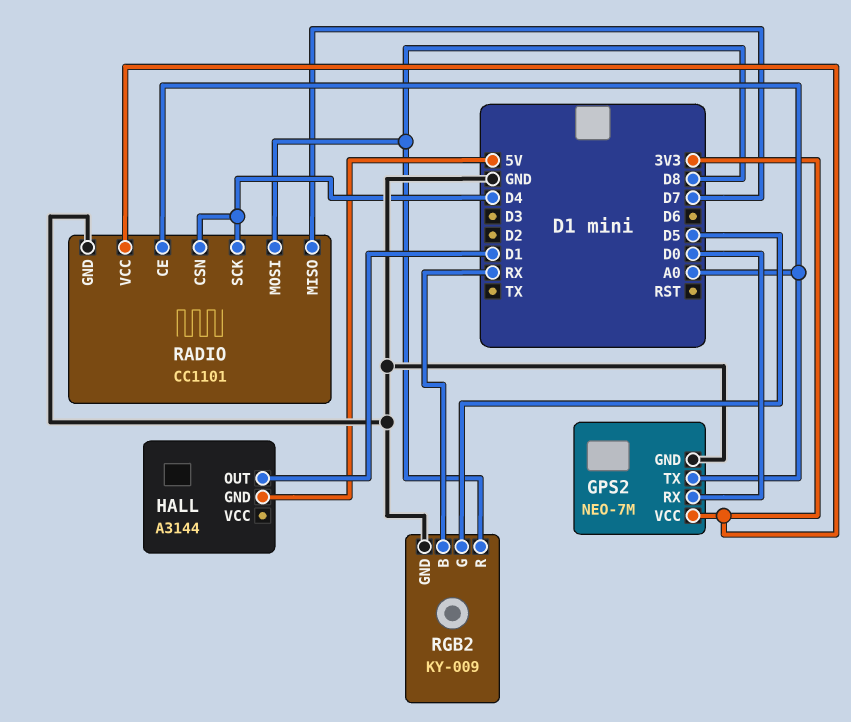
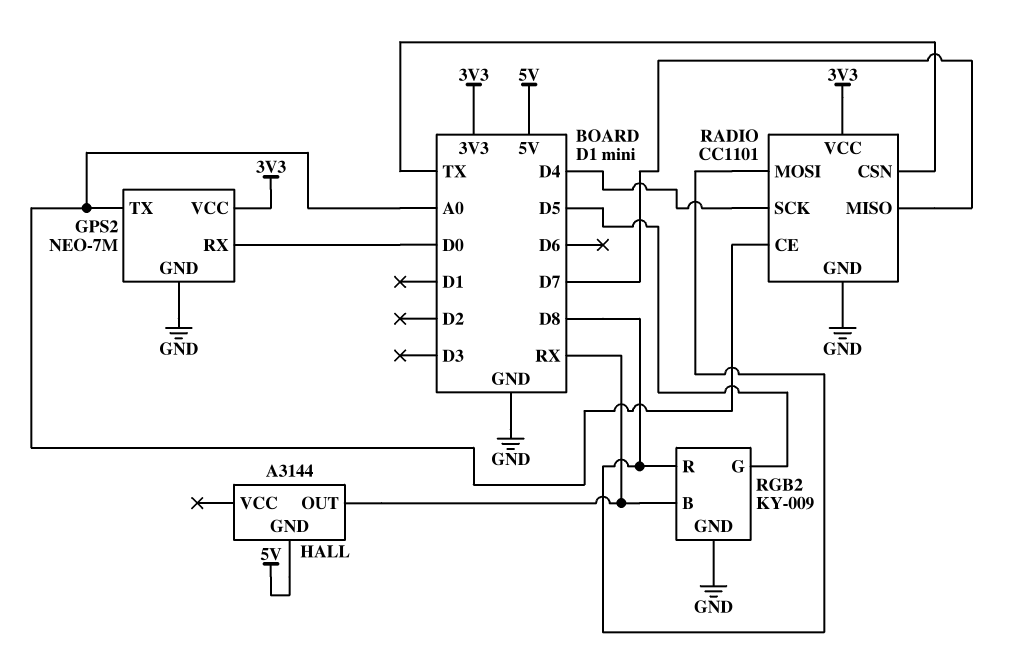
HALL pin OUT: D1 -> RX
RADIO pin CSN: D4 -> TX

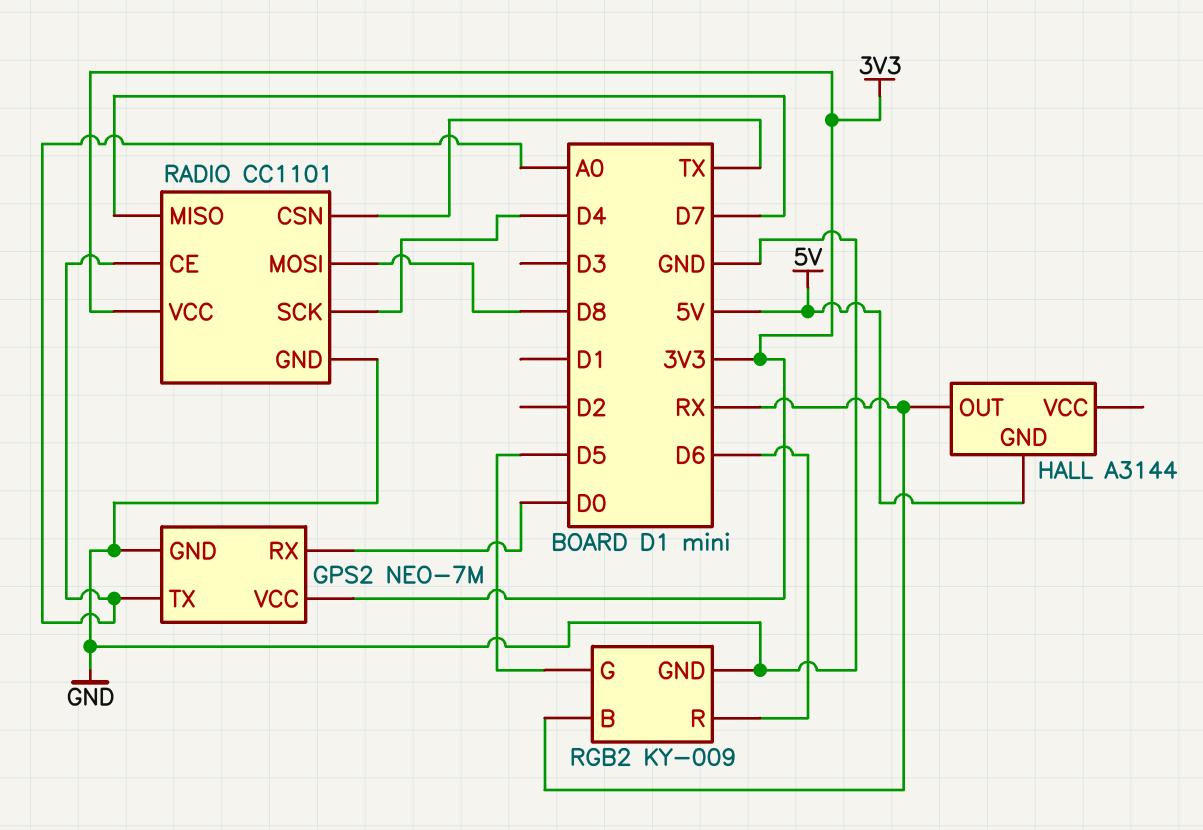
RGB2 pin R: D8 -> D6

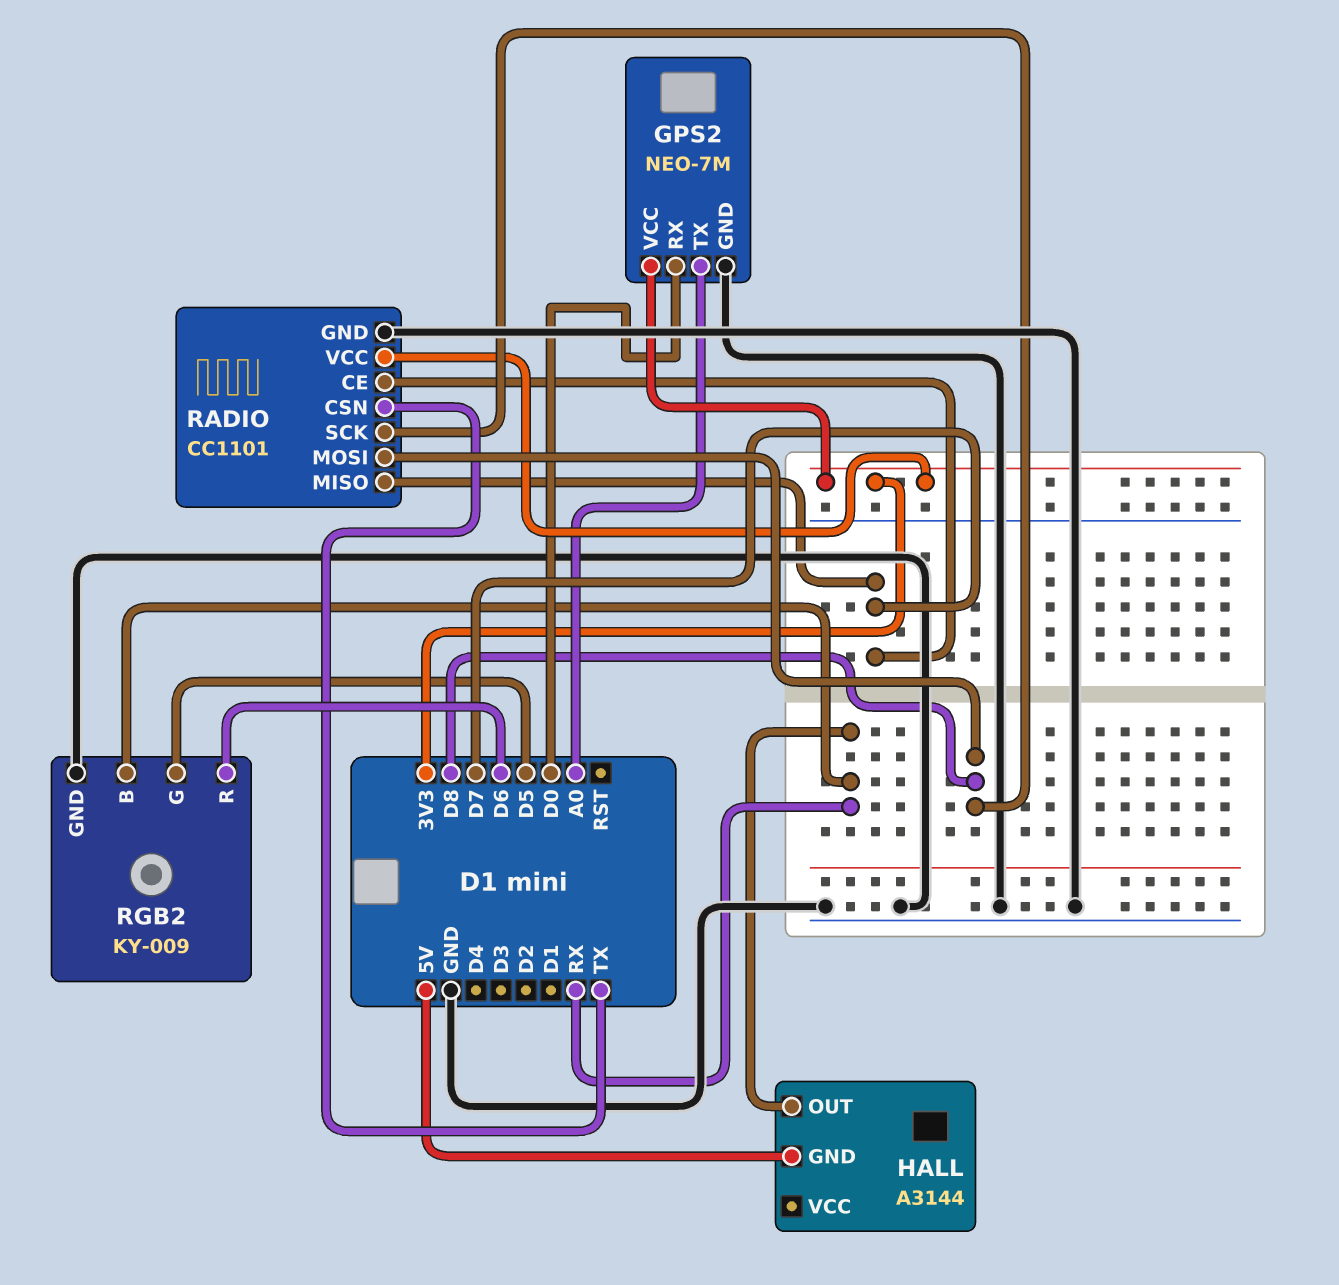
RADIO pin CE: A0 -> D7
RADIO pin SCK: D4 -> D8

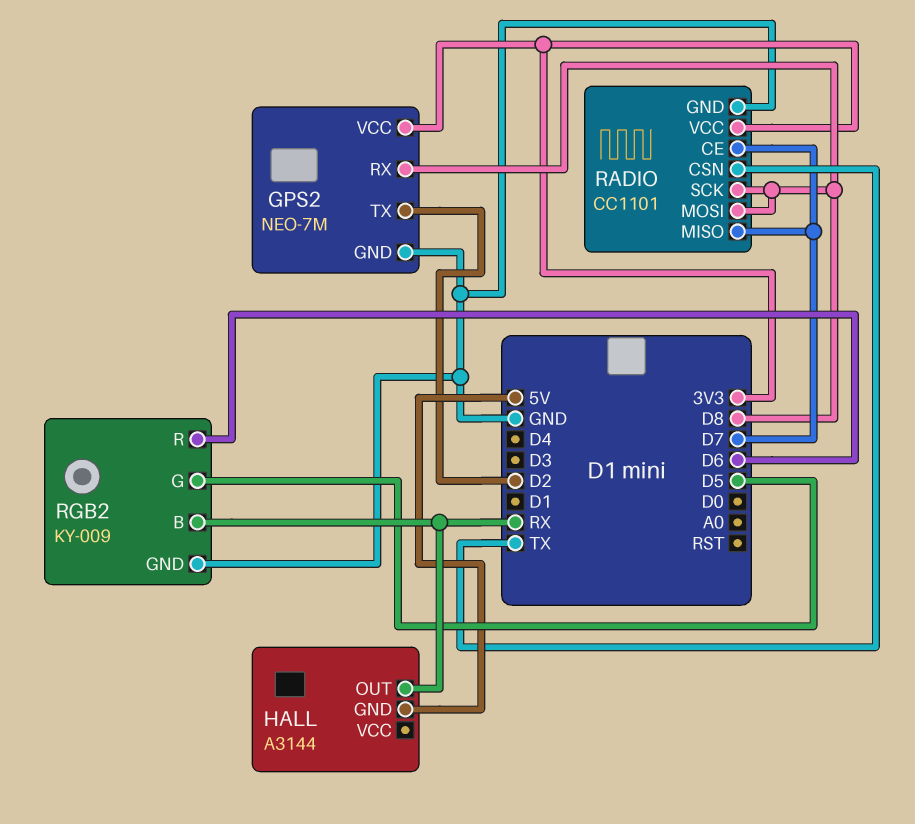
GPS2 pin RX: D0 -> D8
GPS2 pin TX: A0 -> D2

